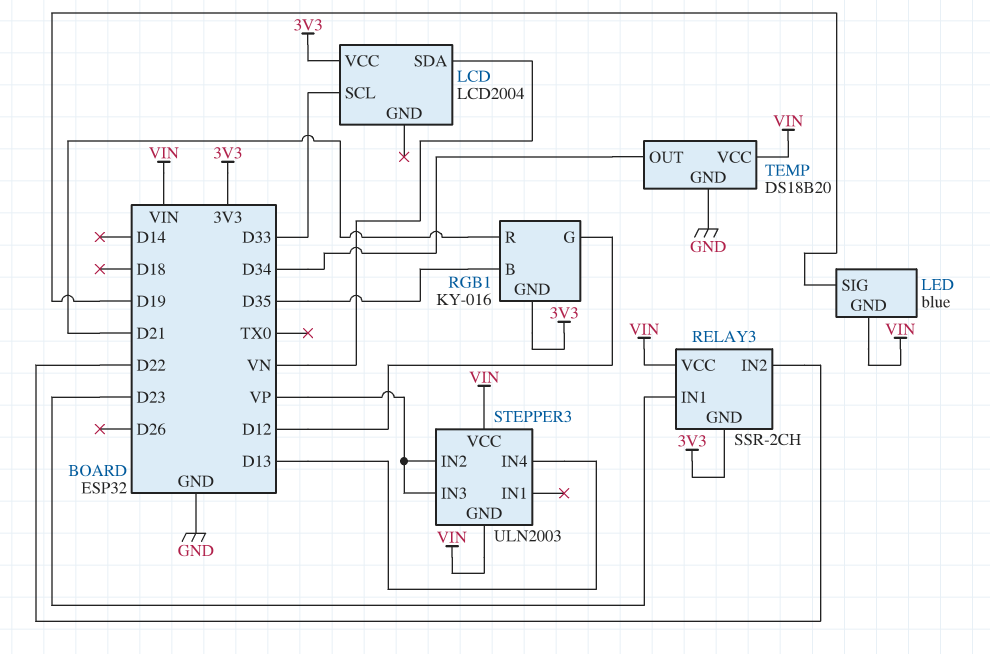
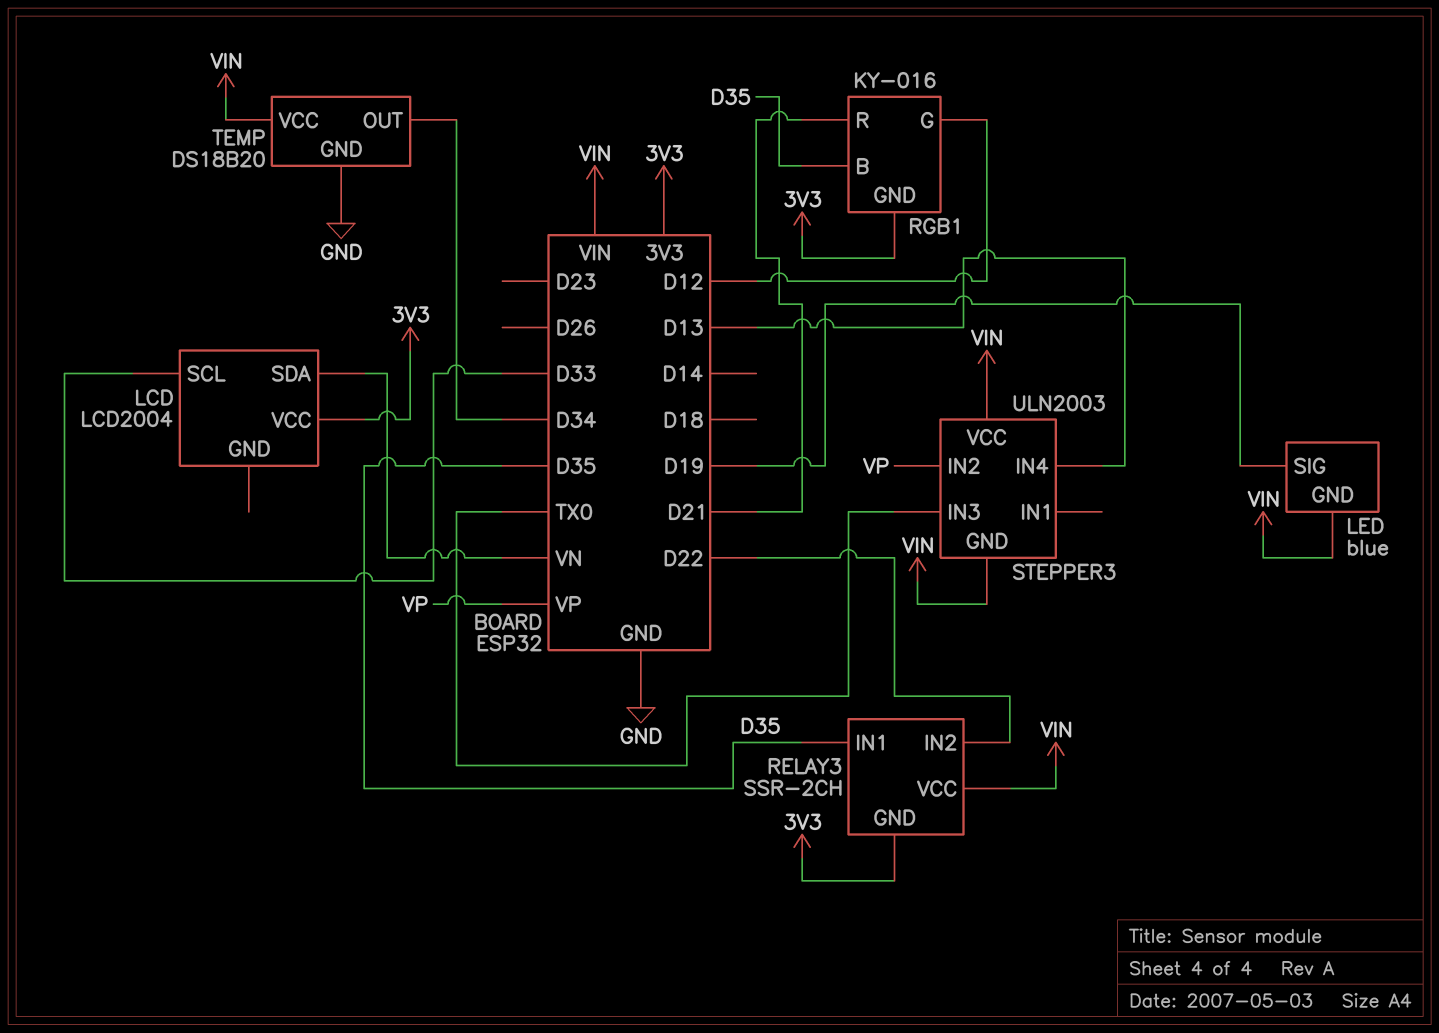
RELAY3 pin IN1: D23 -> D35
STEPPER3 pin IN3: VP -> TX0

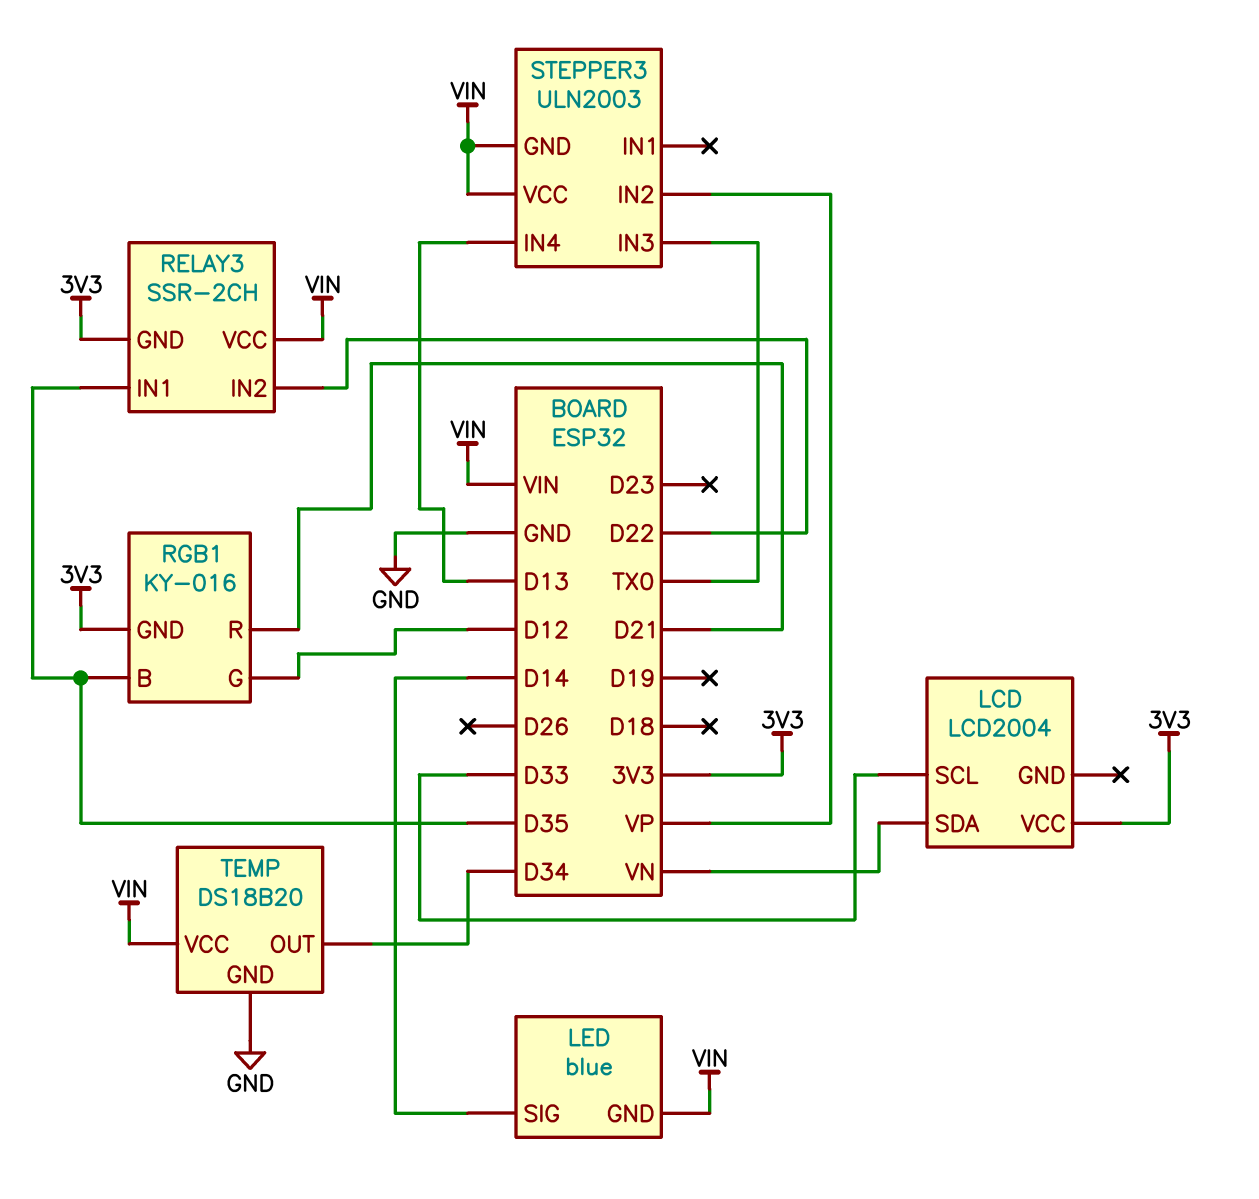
LED pin SIG: D19 -> D14

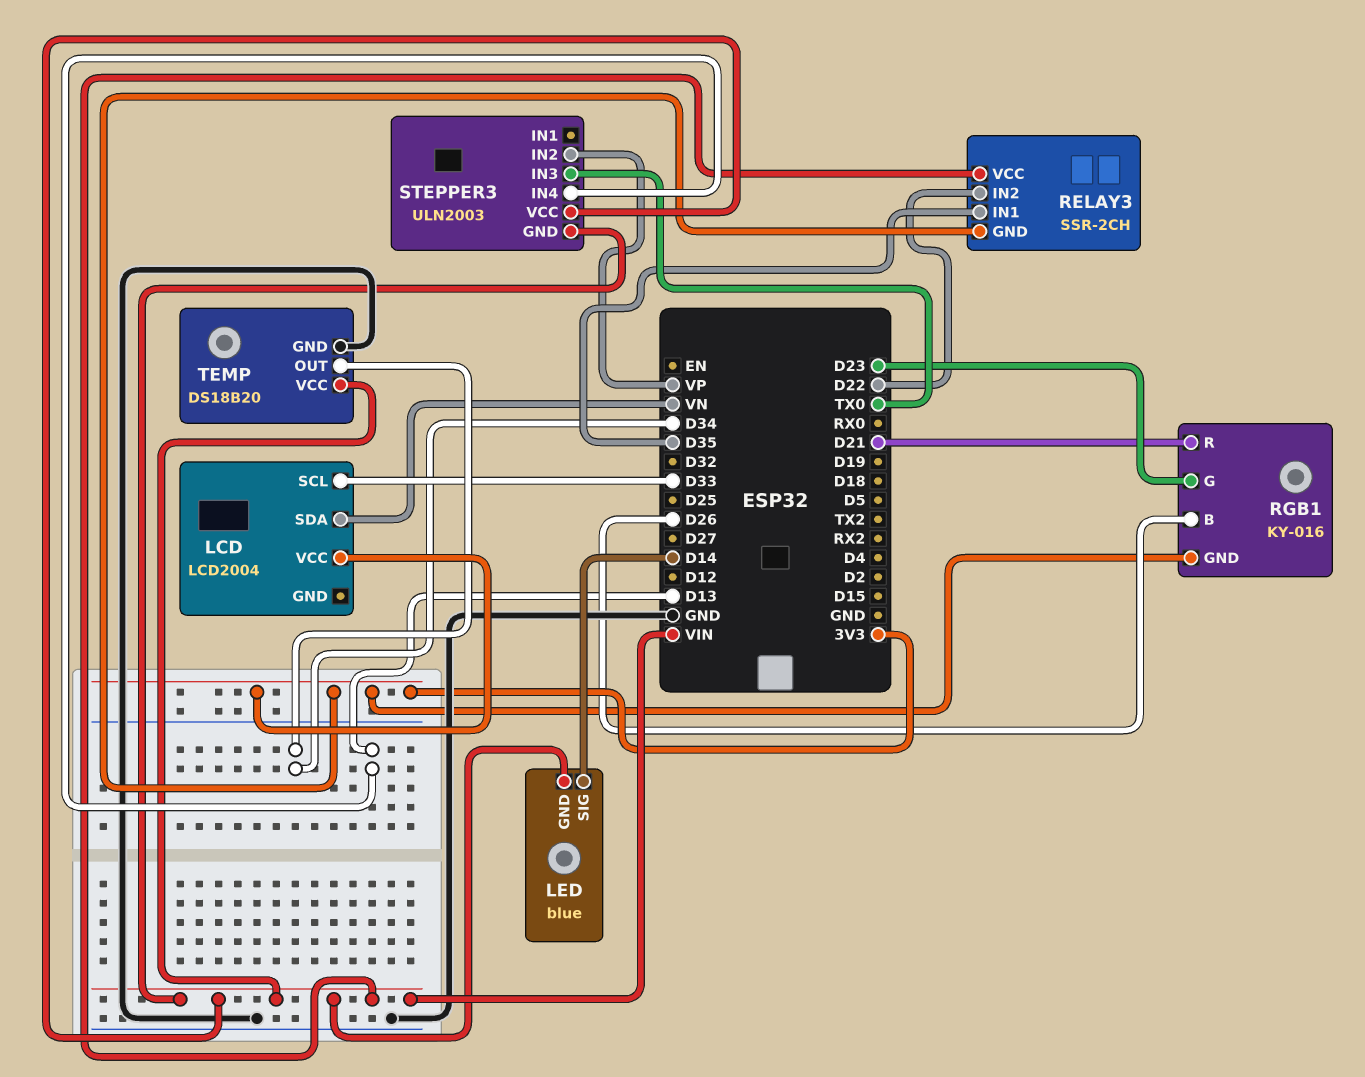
RGB1 pin B: D35 -> D26
RGB1 pin G: D12 -> D23

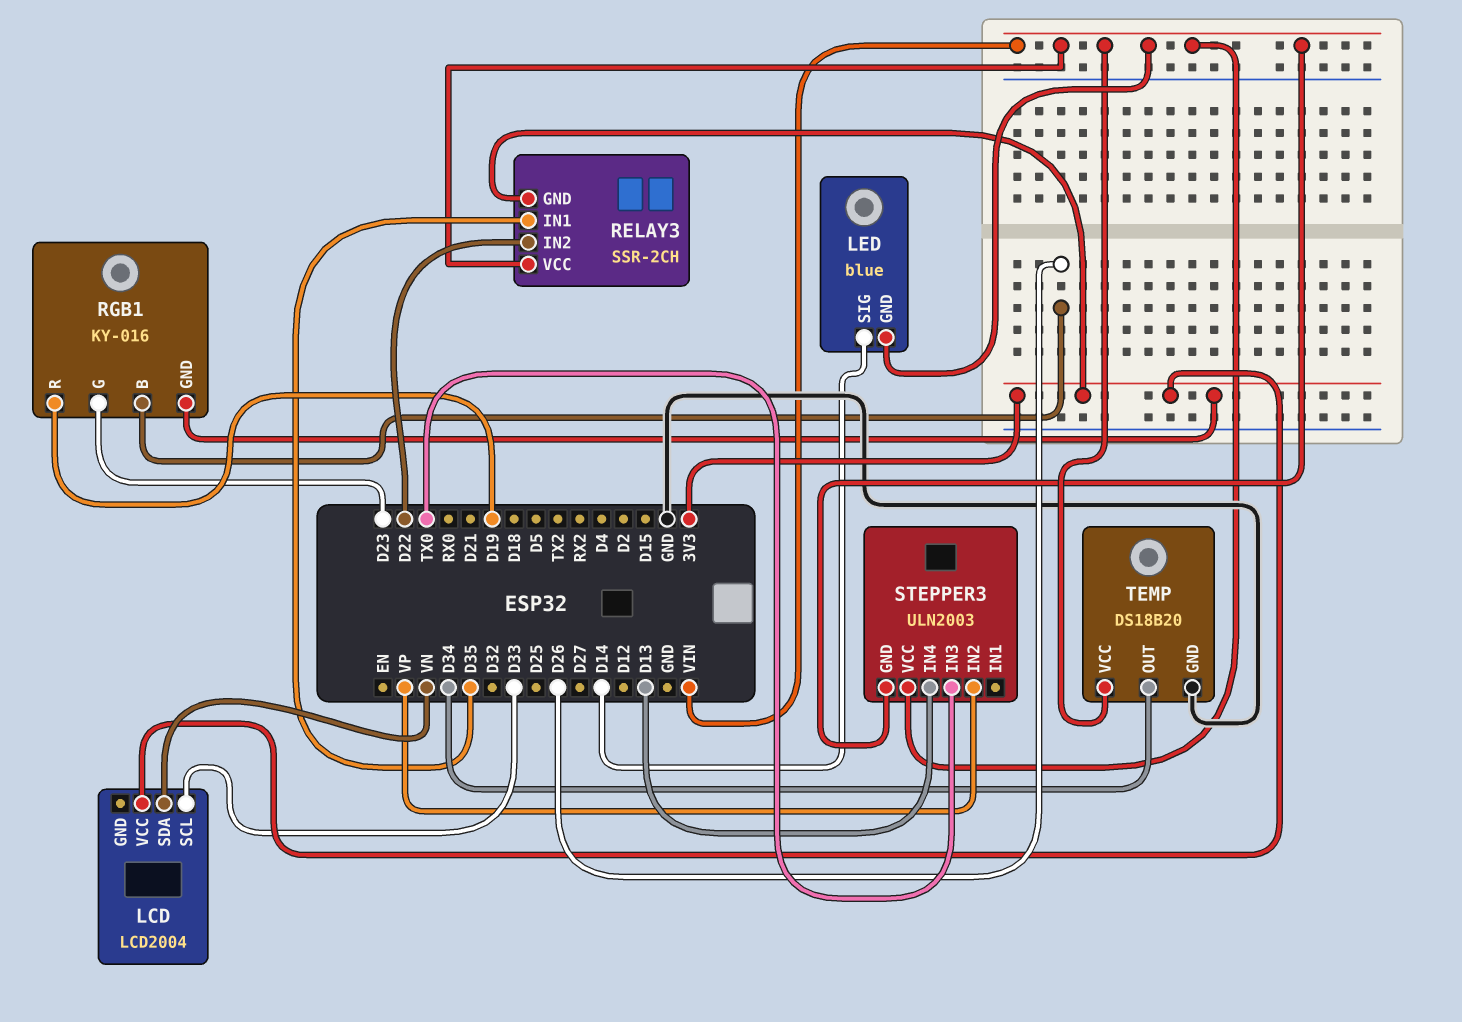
RGB1 pin R: D21 -> D19

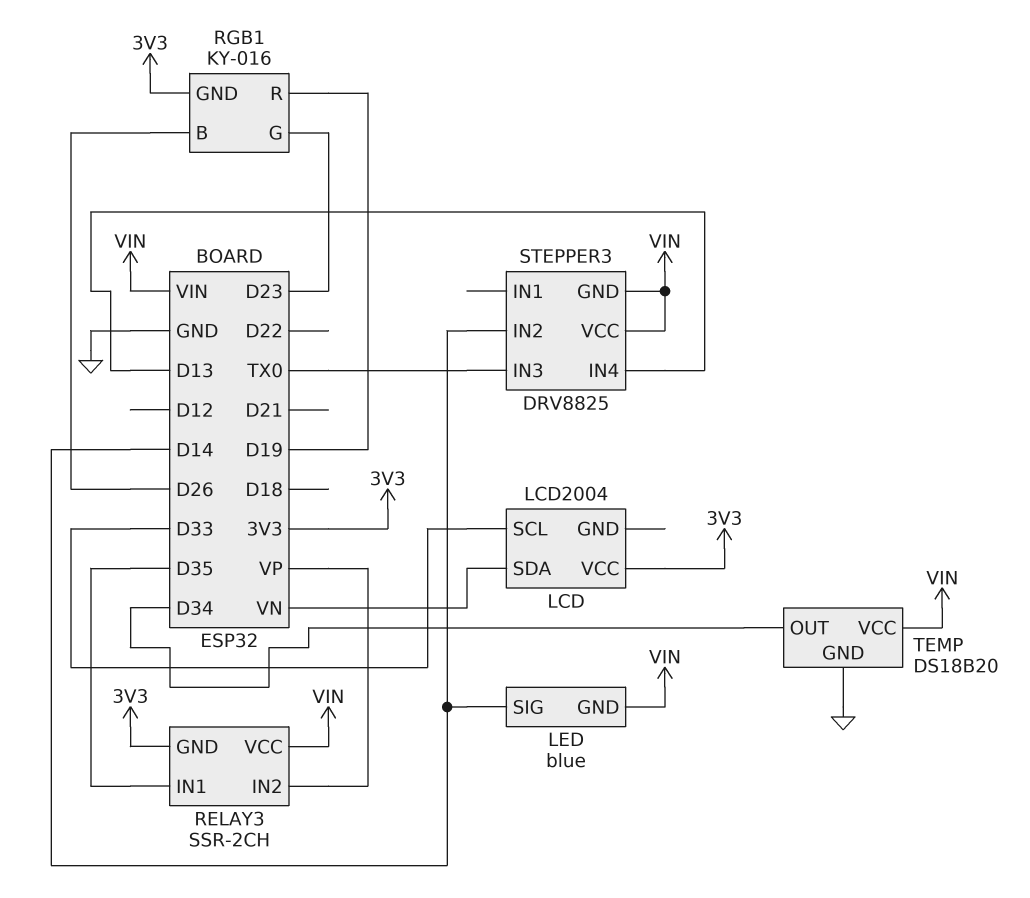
RELAY3 pin IN2: D22 -> VP
STEPPER3: ULN2003 -> DRV8825
STEPPER3 pin IN2: VP -> D14

